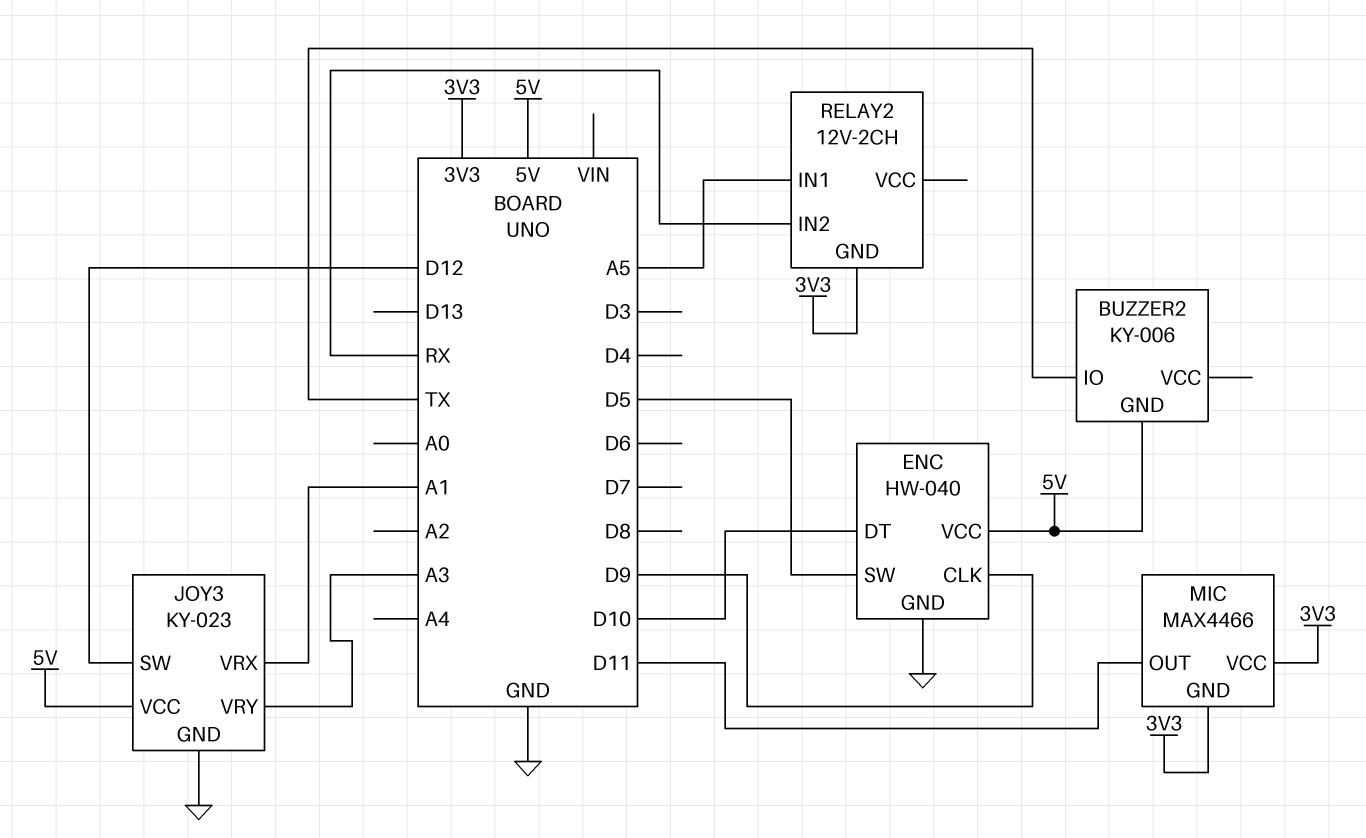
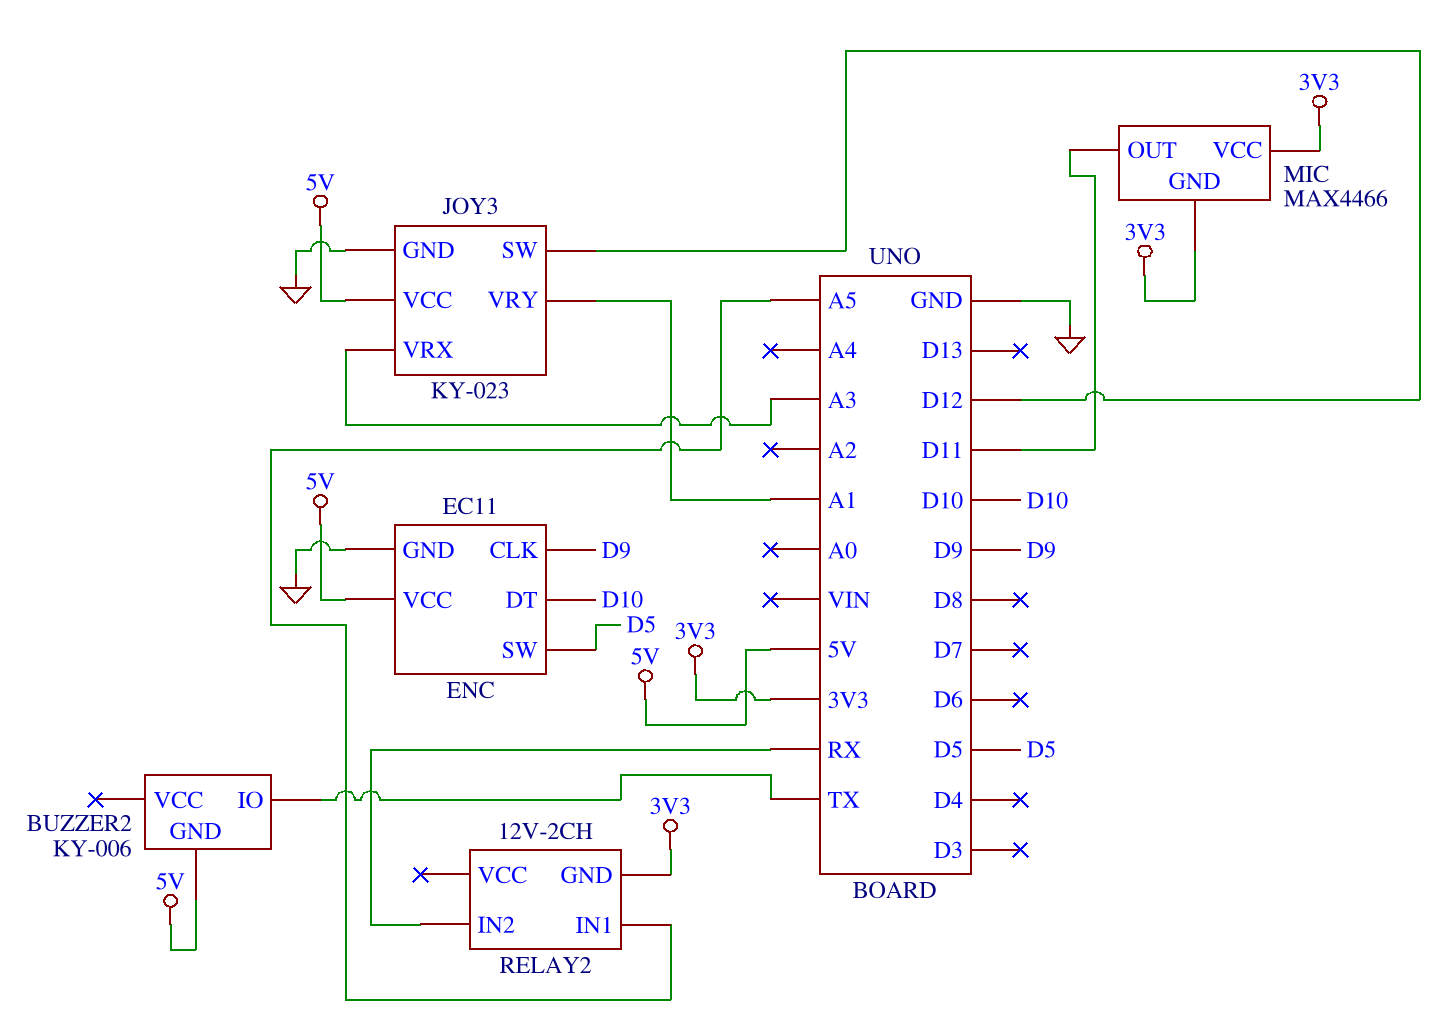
ENC: HW-040 -> EC11
JOY3 pin VRX: A1 -> A3
JOY3 pin VRY: A3 -> A1

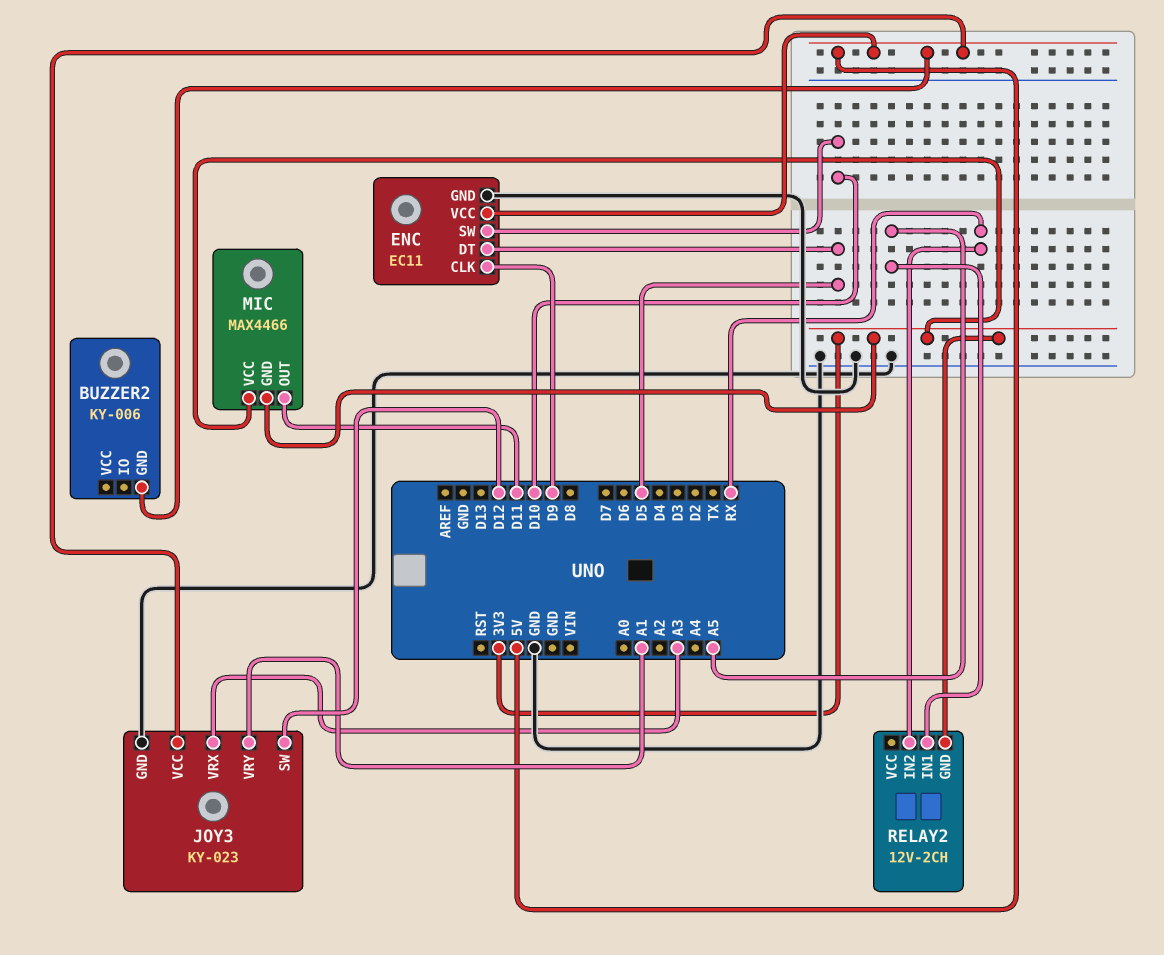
BUZZER2 pin IO: TX -> none
ENC pin DT: D10 -> D5
ENC pin SW: D5 -> D10

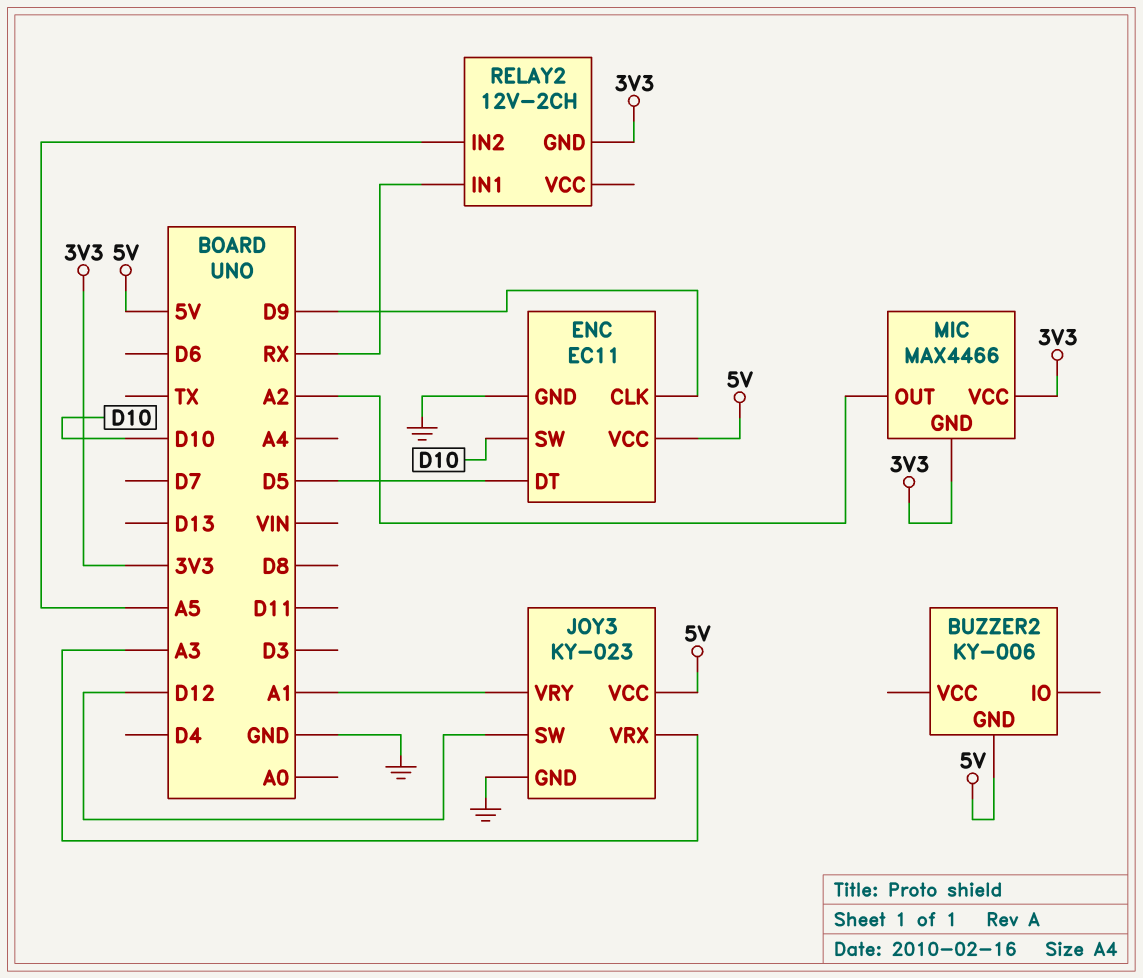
MIC pin OUT: D11 -> A2
RELAY2 pin IN1: A5 -> RX
RELAY2 pin IN2: RX -> A5

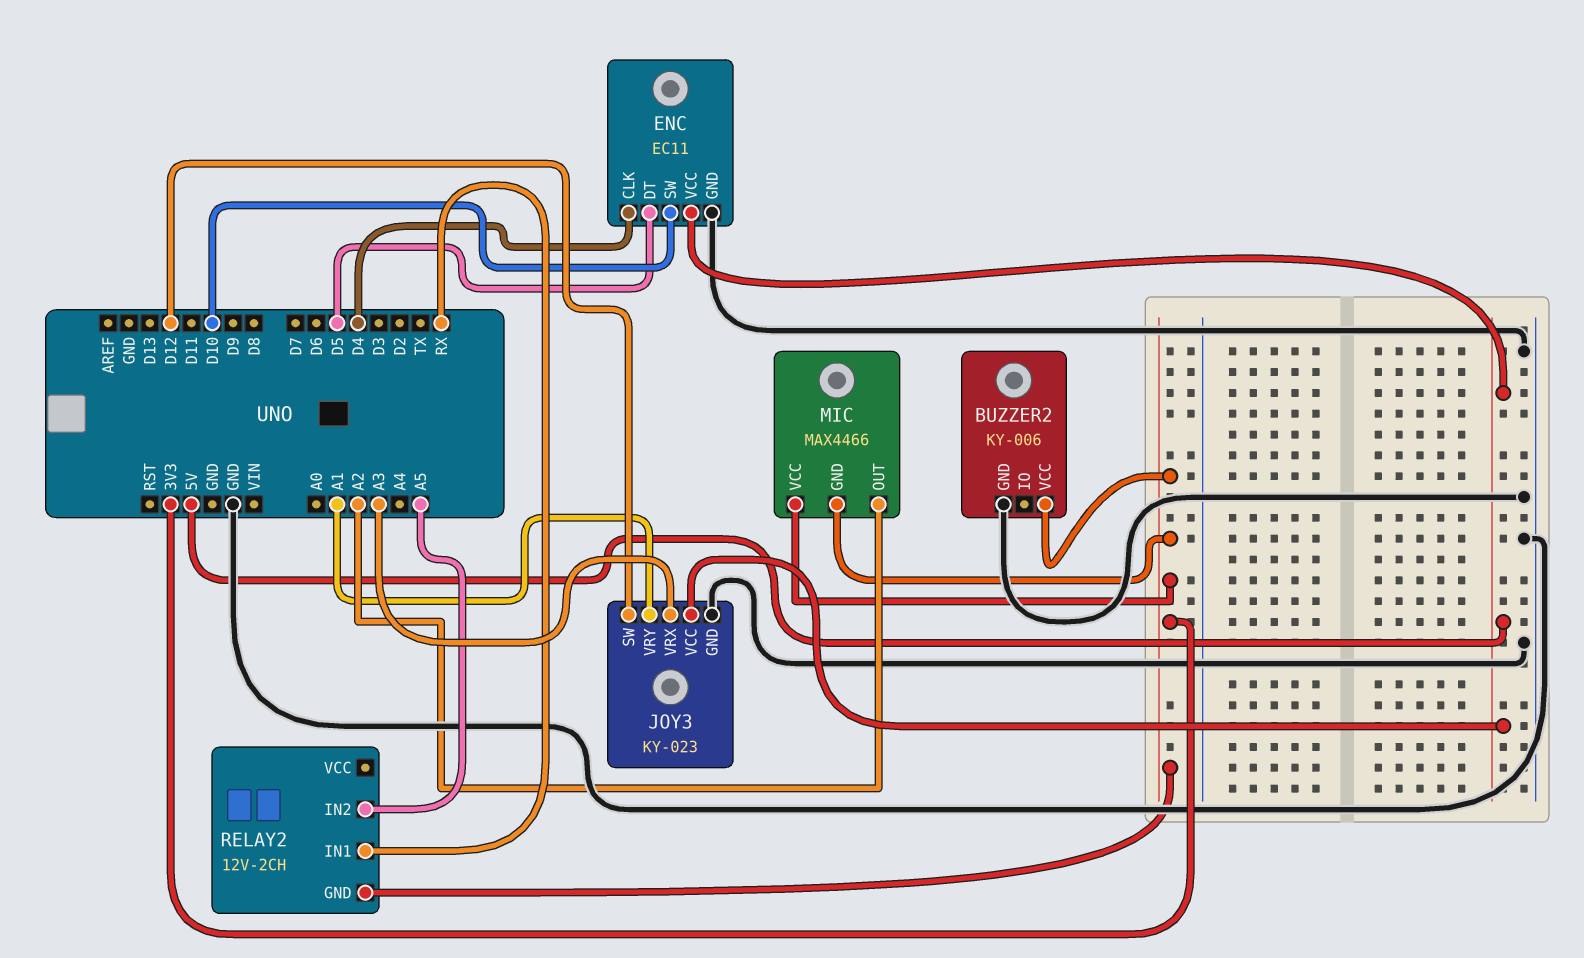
BUZZER2 pin GND: 5V -> GND
BUZZER2 pin VCC: none -> 3V3
ENC pin CLK: D9 -> D4

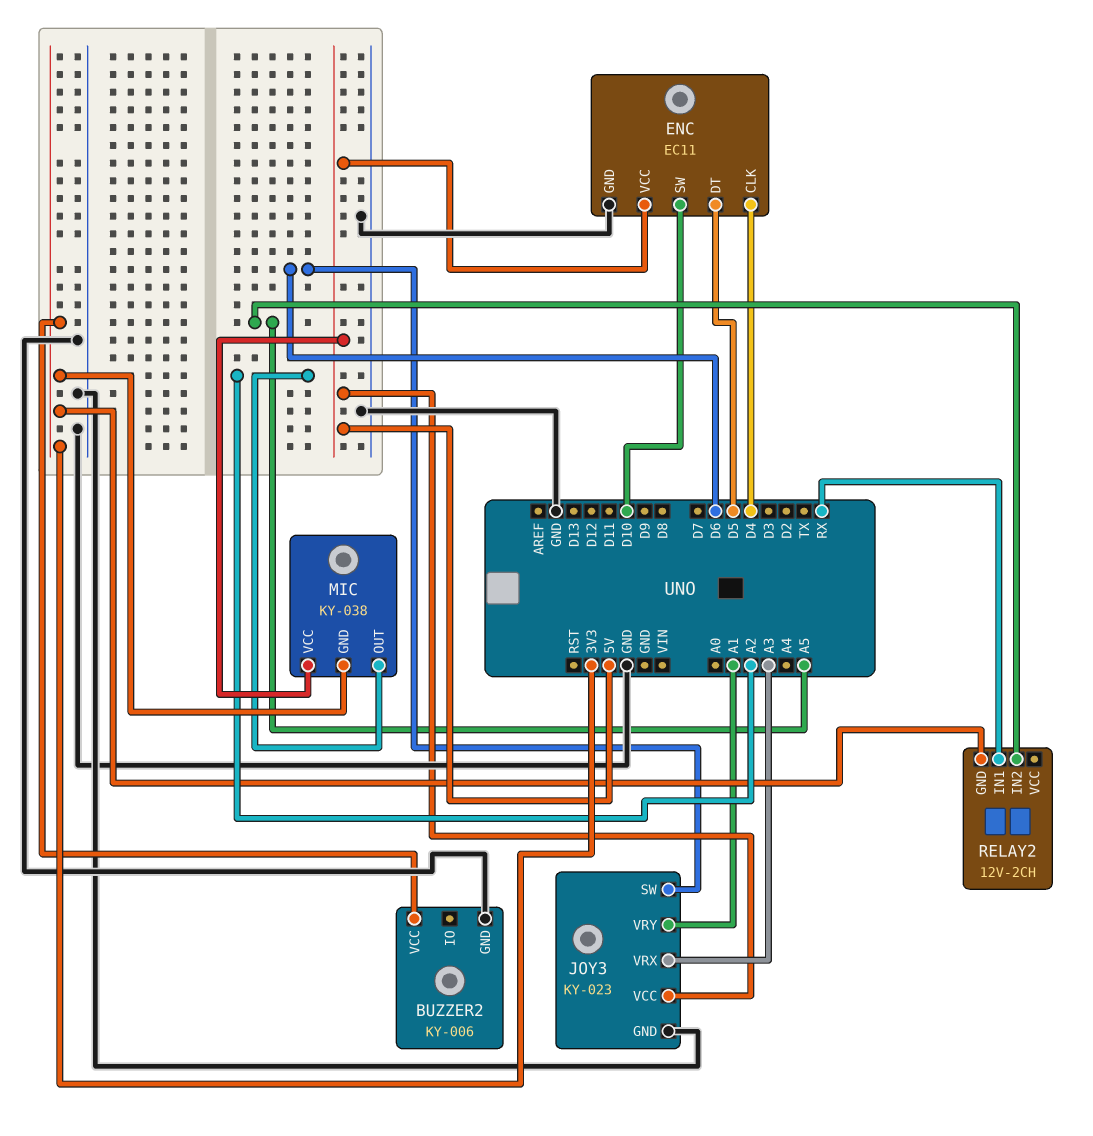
JOY3 pin SW: D12 -> D6
MIC: MAX4466 -> KY-038
MIC pin VCC: 3V3 -> 5V

